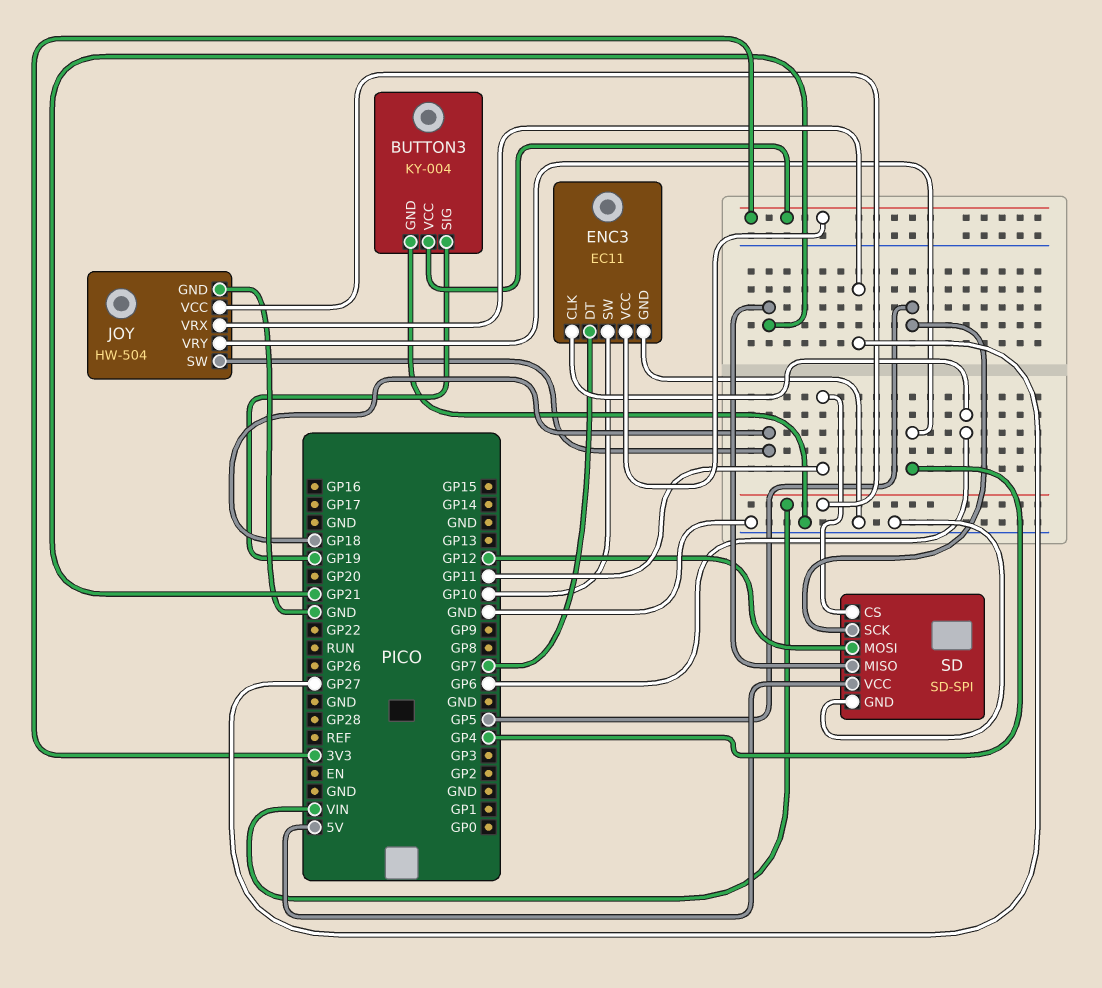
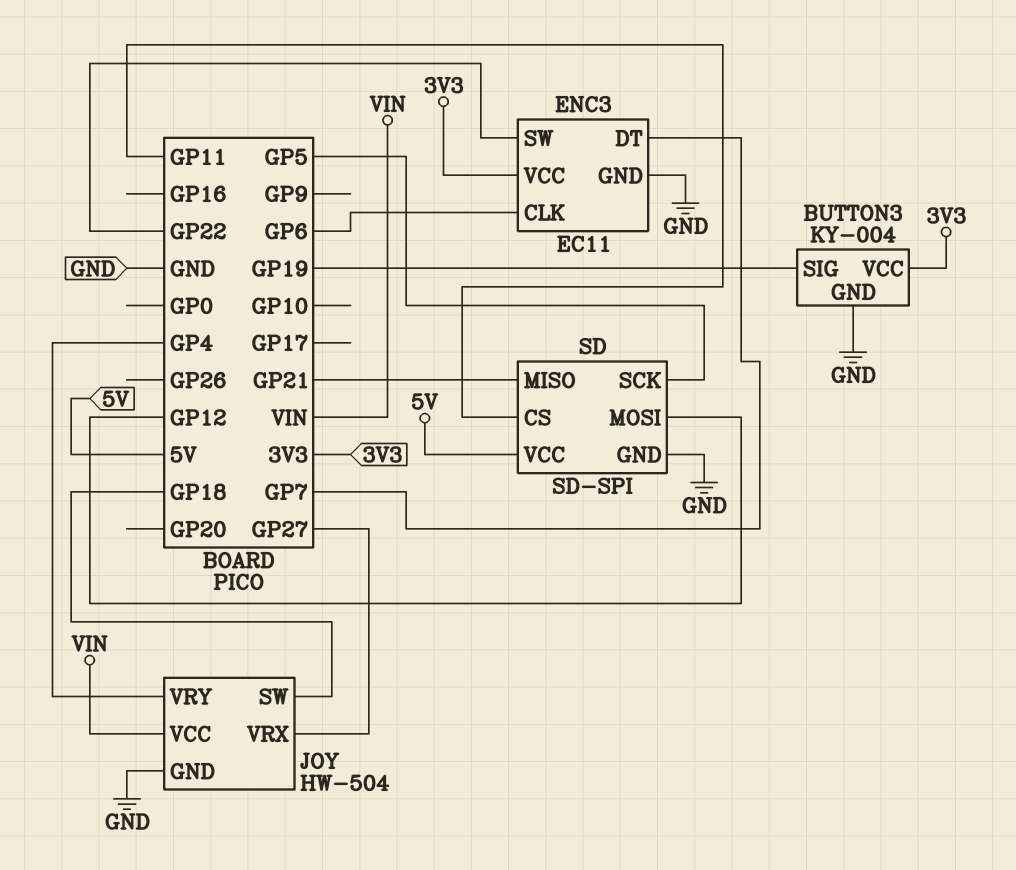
ENC3 pin SW: GP10 -> GP22

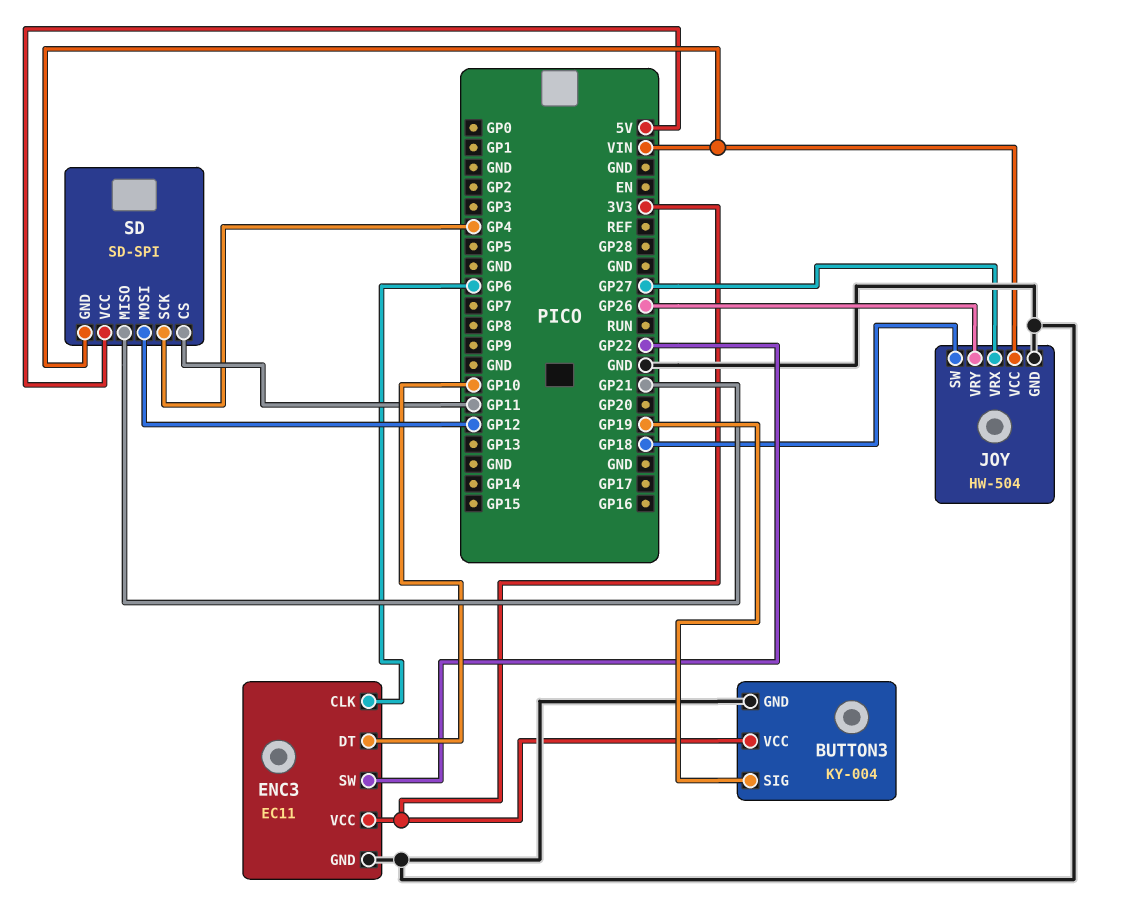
ENC3 pin DT: GP7 -> GP10
JOY pin VRY: GP4 -> GP26
SD pin GND: GND -> VIN
SD pin SCK: GP5 -> GP4

